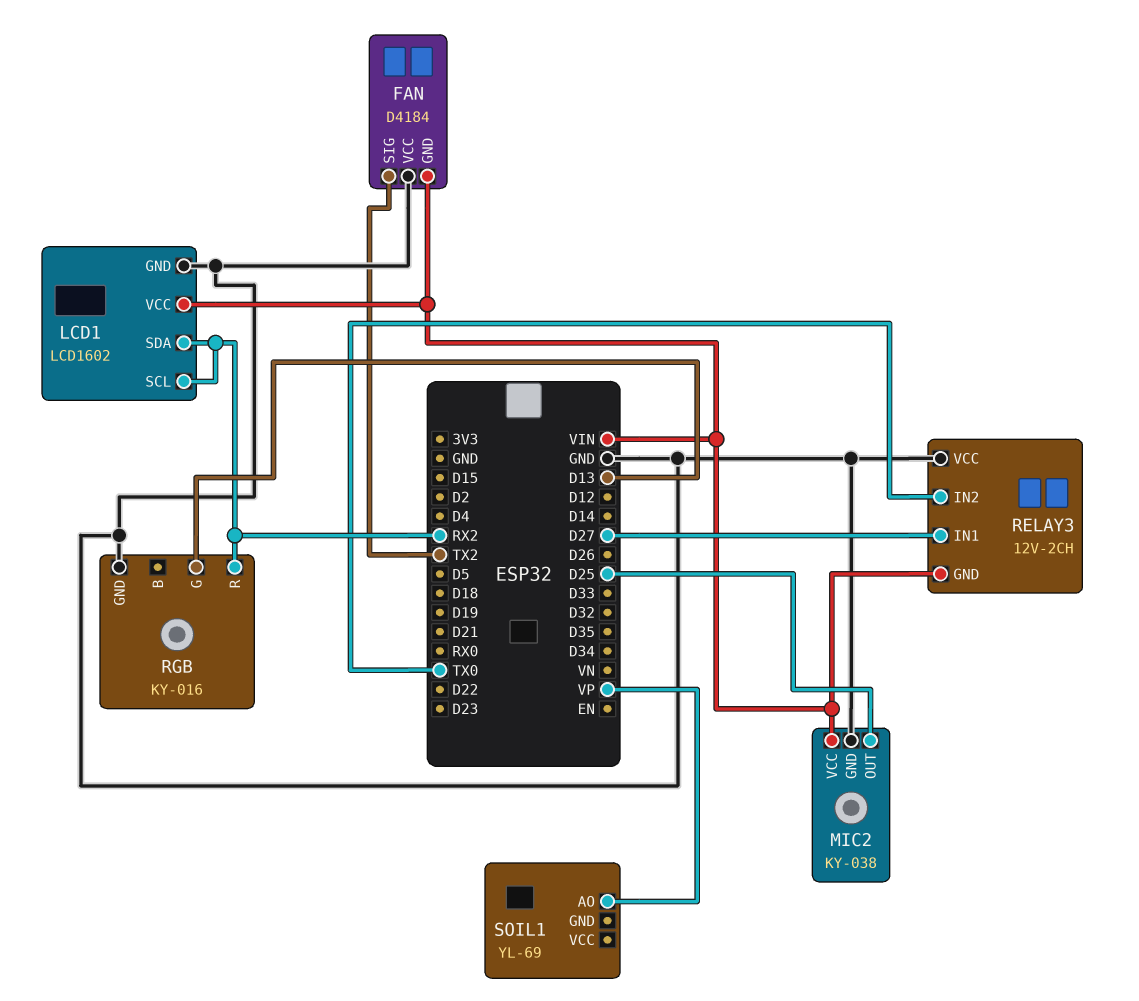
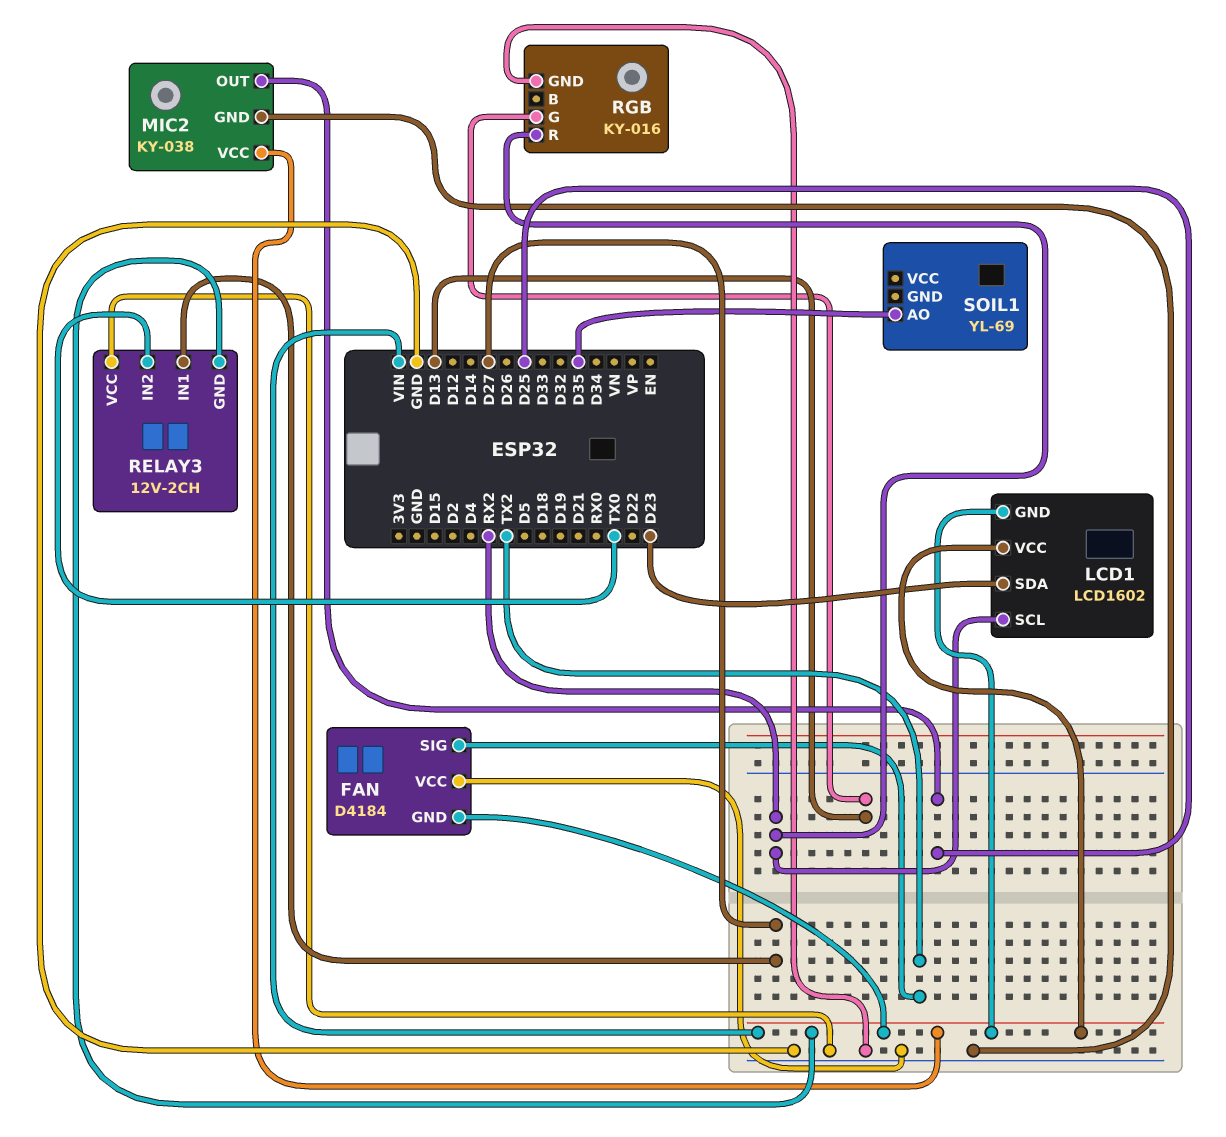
LCD1 pin GND: GND -> VIN
LCD1 pin SDA: RX2 -> D23
SOIL1 pin AO: VP -> D35

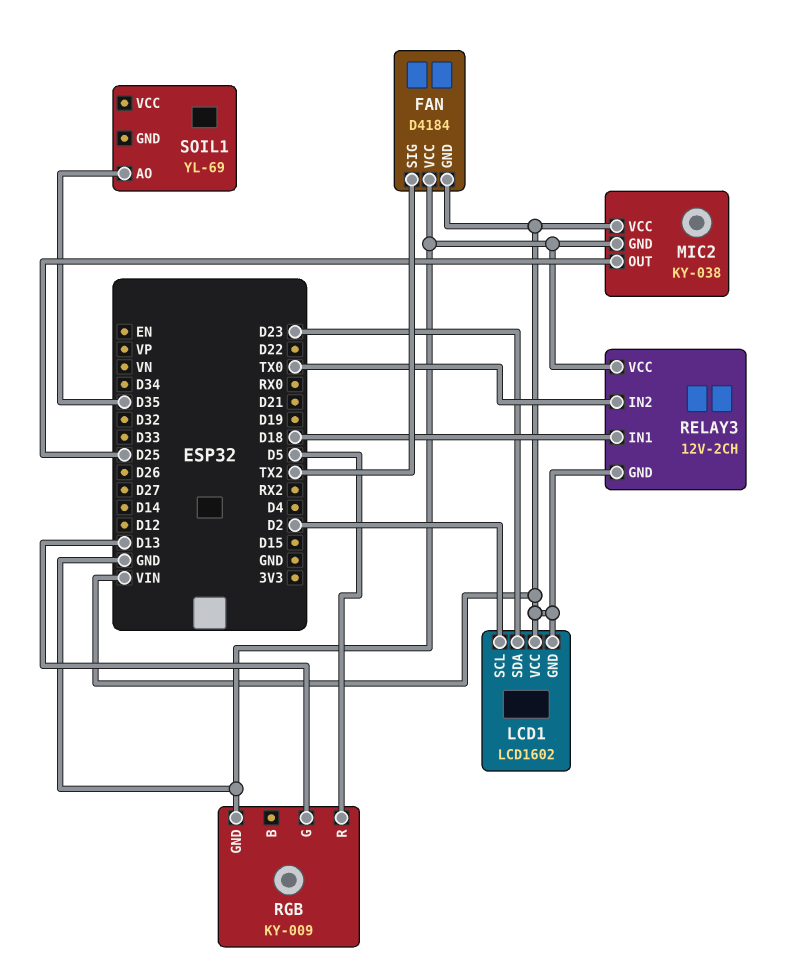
LCD1 pin SCL: RX2 -> D2
RELAY3 pin IN1: D27 -> D18
RGB: KY-016 -> KY-009
RGB pin R: RX2 -> D5

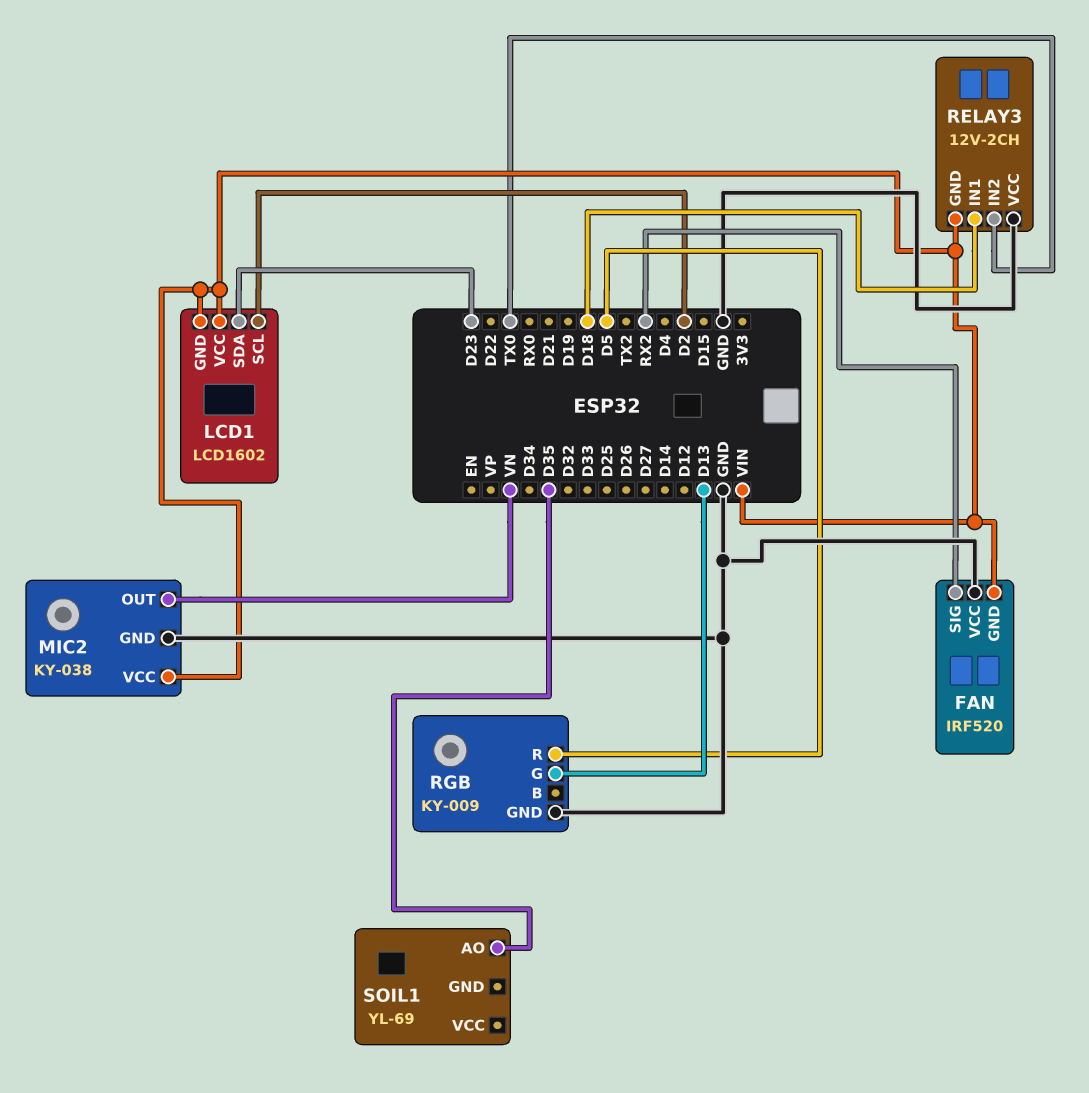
FAN: D4184 -> IRF520
FAN pin SIG: TX2 -> RX2
MIC2 pin OUT: D25 -> VN

